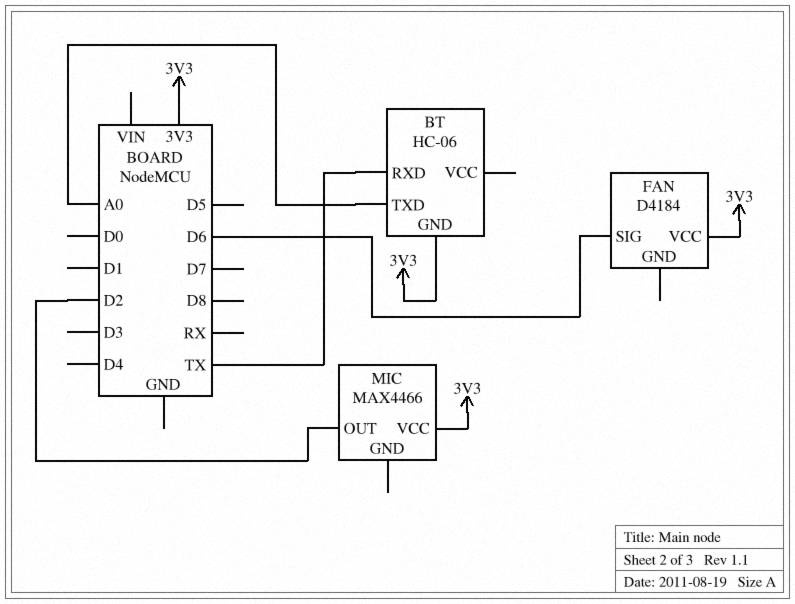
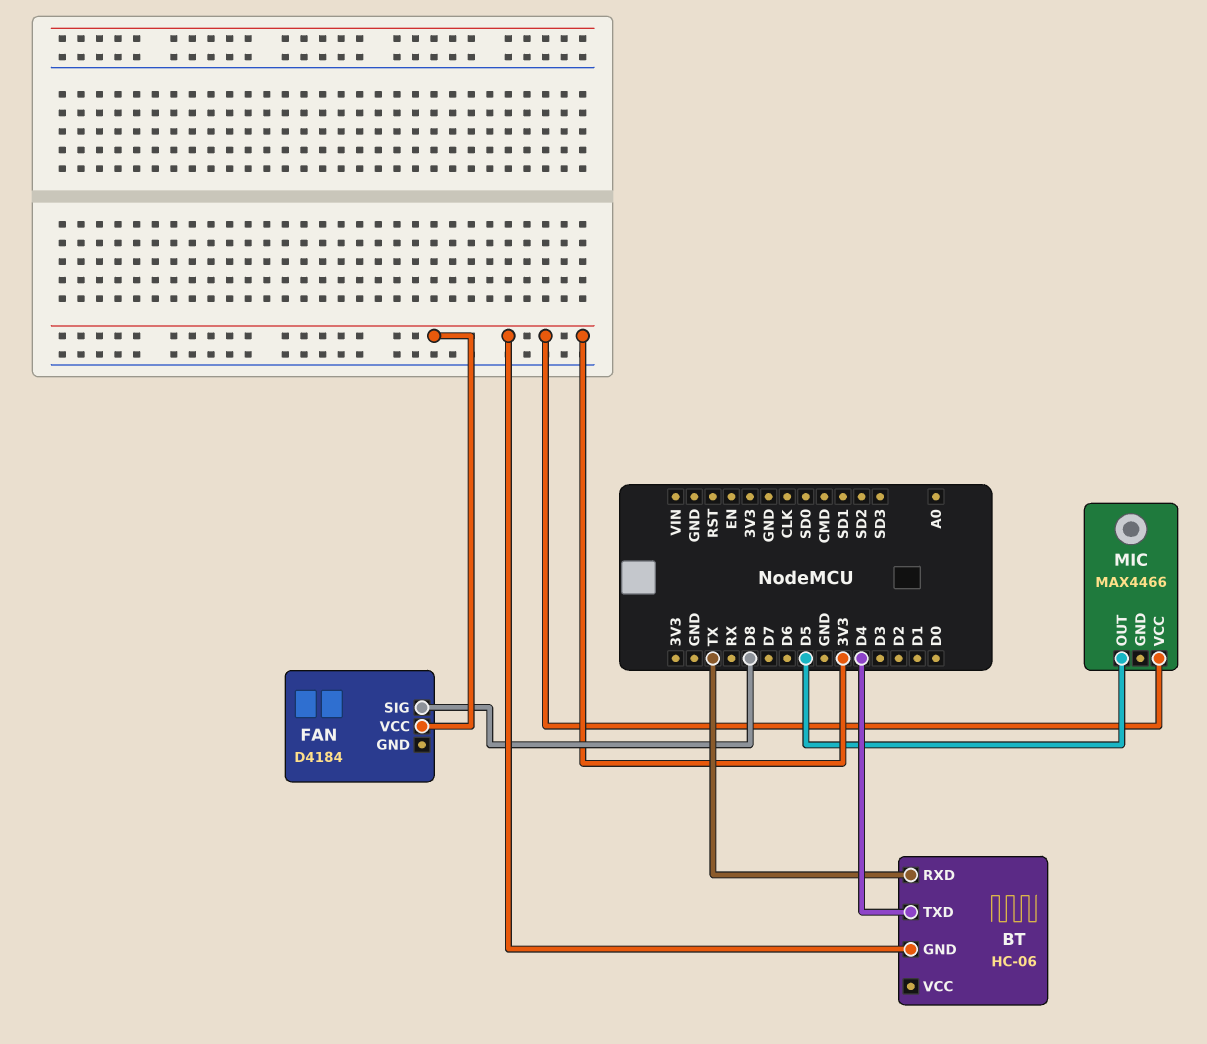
BT pin TXD: A0 -> D4
FAN pin SIG: D6 -> D8
MIC pin OUT: D2 -> D5

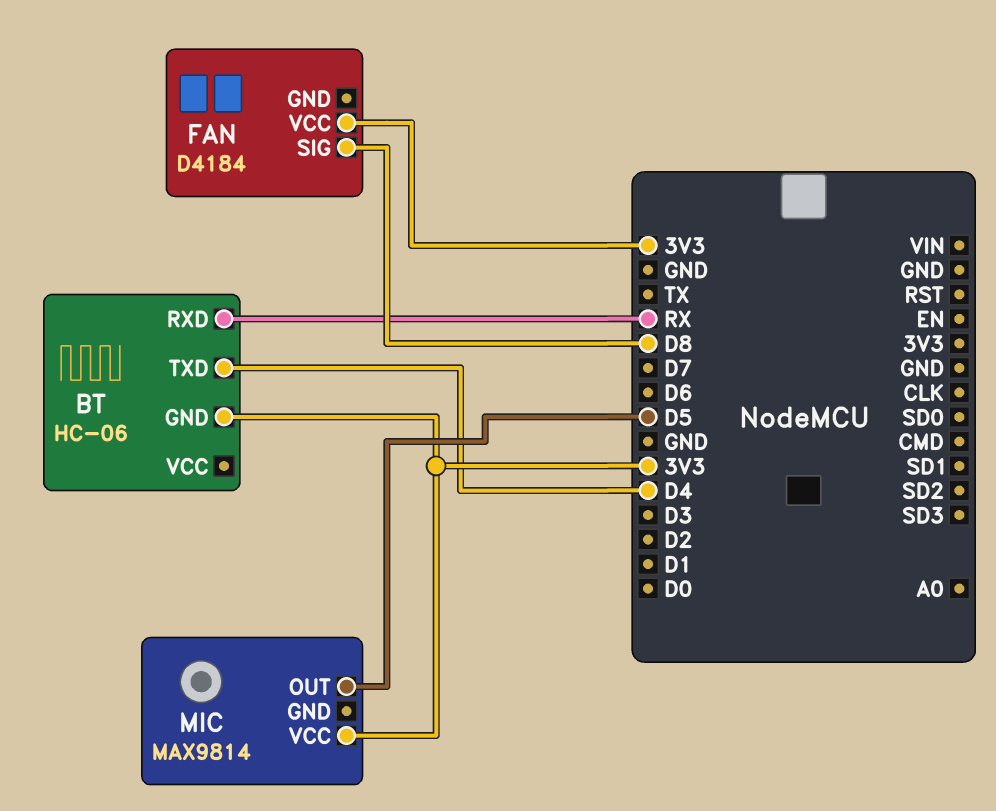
BT pin RXD: TX -> RX
MIC: MAX4466 -> MAX9814

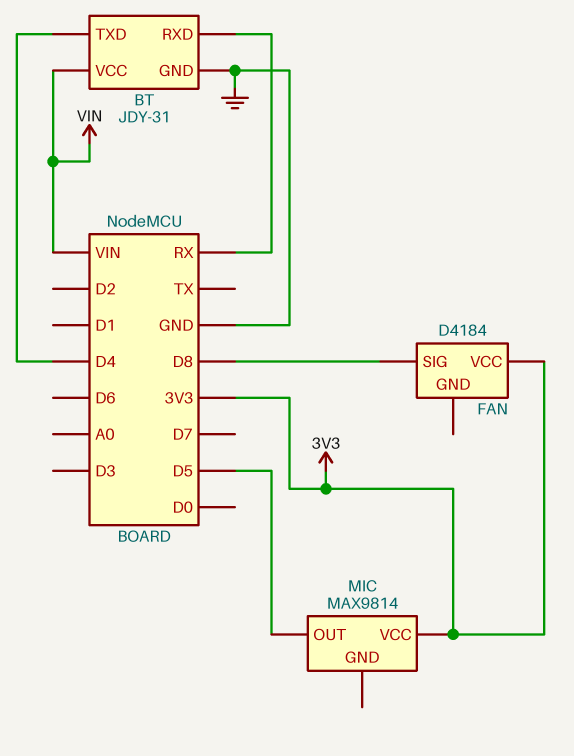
BT: HC-06 -> JDY-31
BT pin GND: 3V3 -> GND
BT pin VCC: none -> VIN

